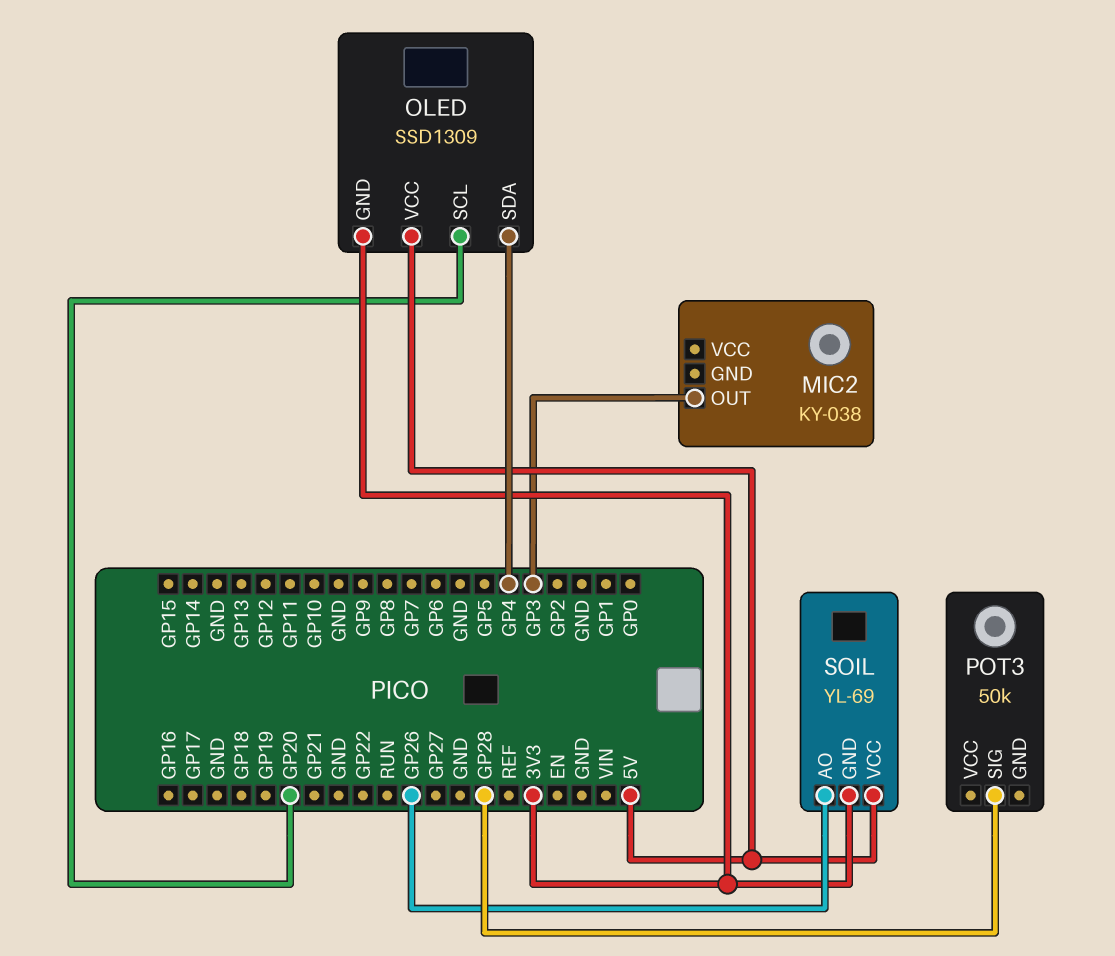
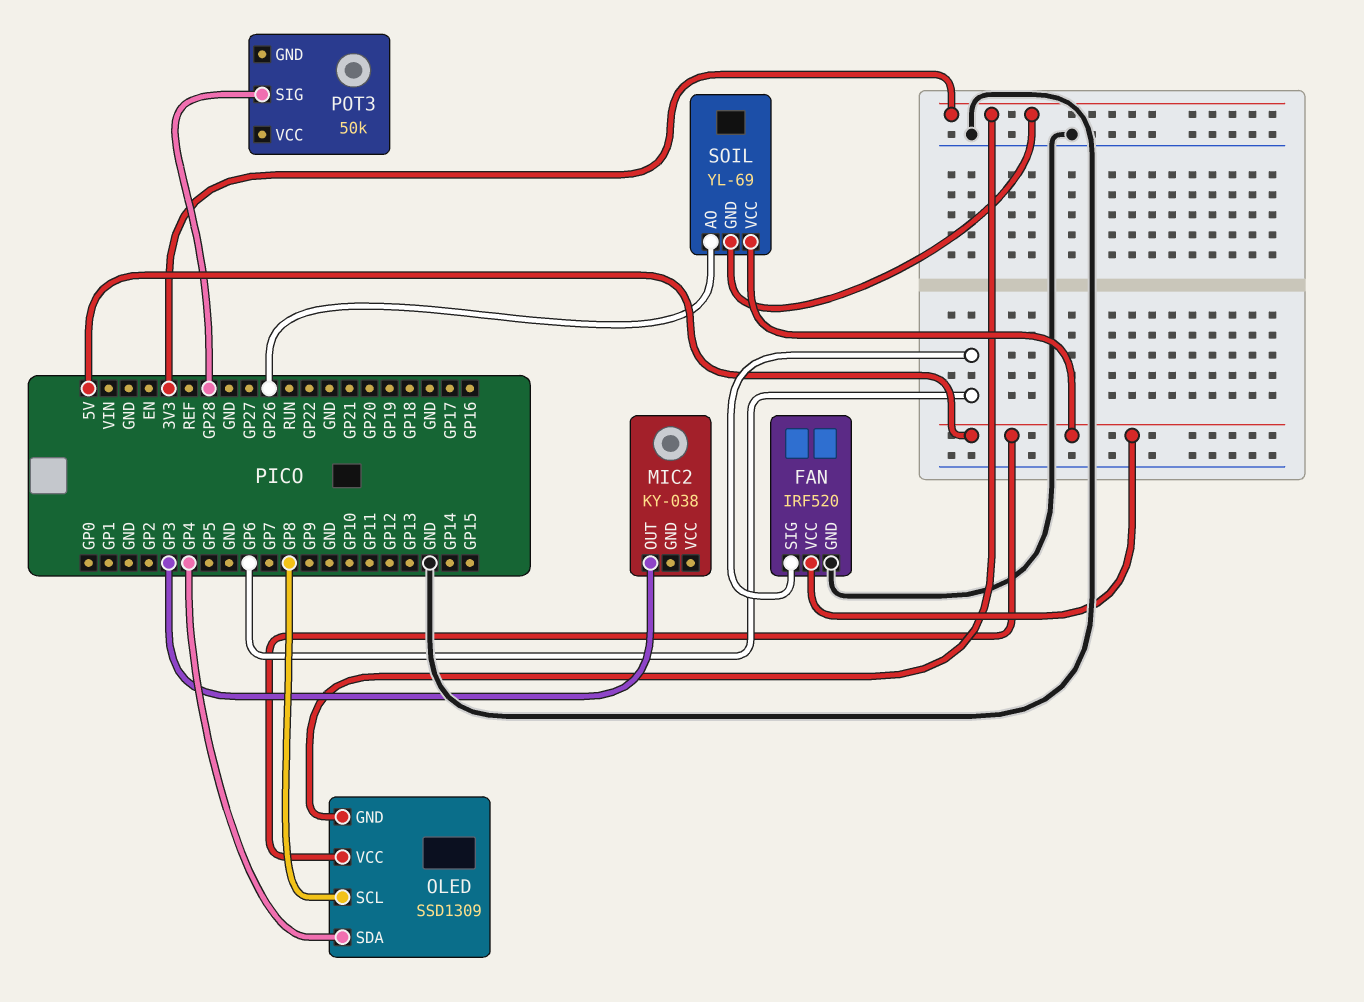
FAN: none -> IRF520
FAN pin GND: none -> GND
FAN pin SIG: none -> GP6
FAN pin VCC: none -> 5V
OLED pin SCL: GP20 -> GP8

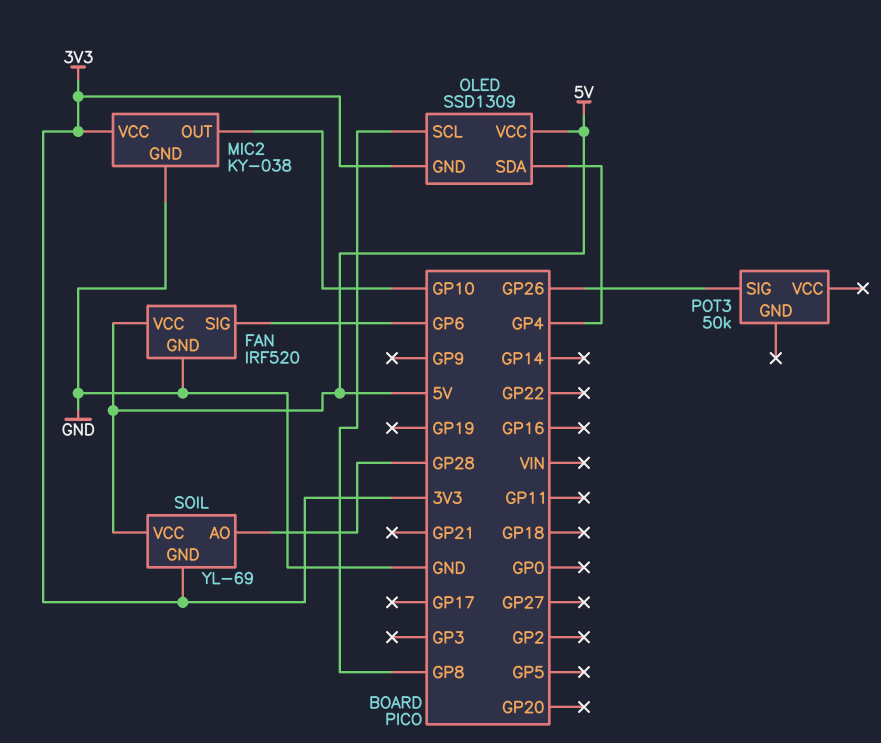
MIC2 pin GND: none -> GND
MIC2 pin OUT: GP3 -> GP10
MIC2 pin VCC: none -> 3V3
POT3 pin SIG: GP28 -> GP26
SOIL pin AO: GP26 -> GP28

